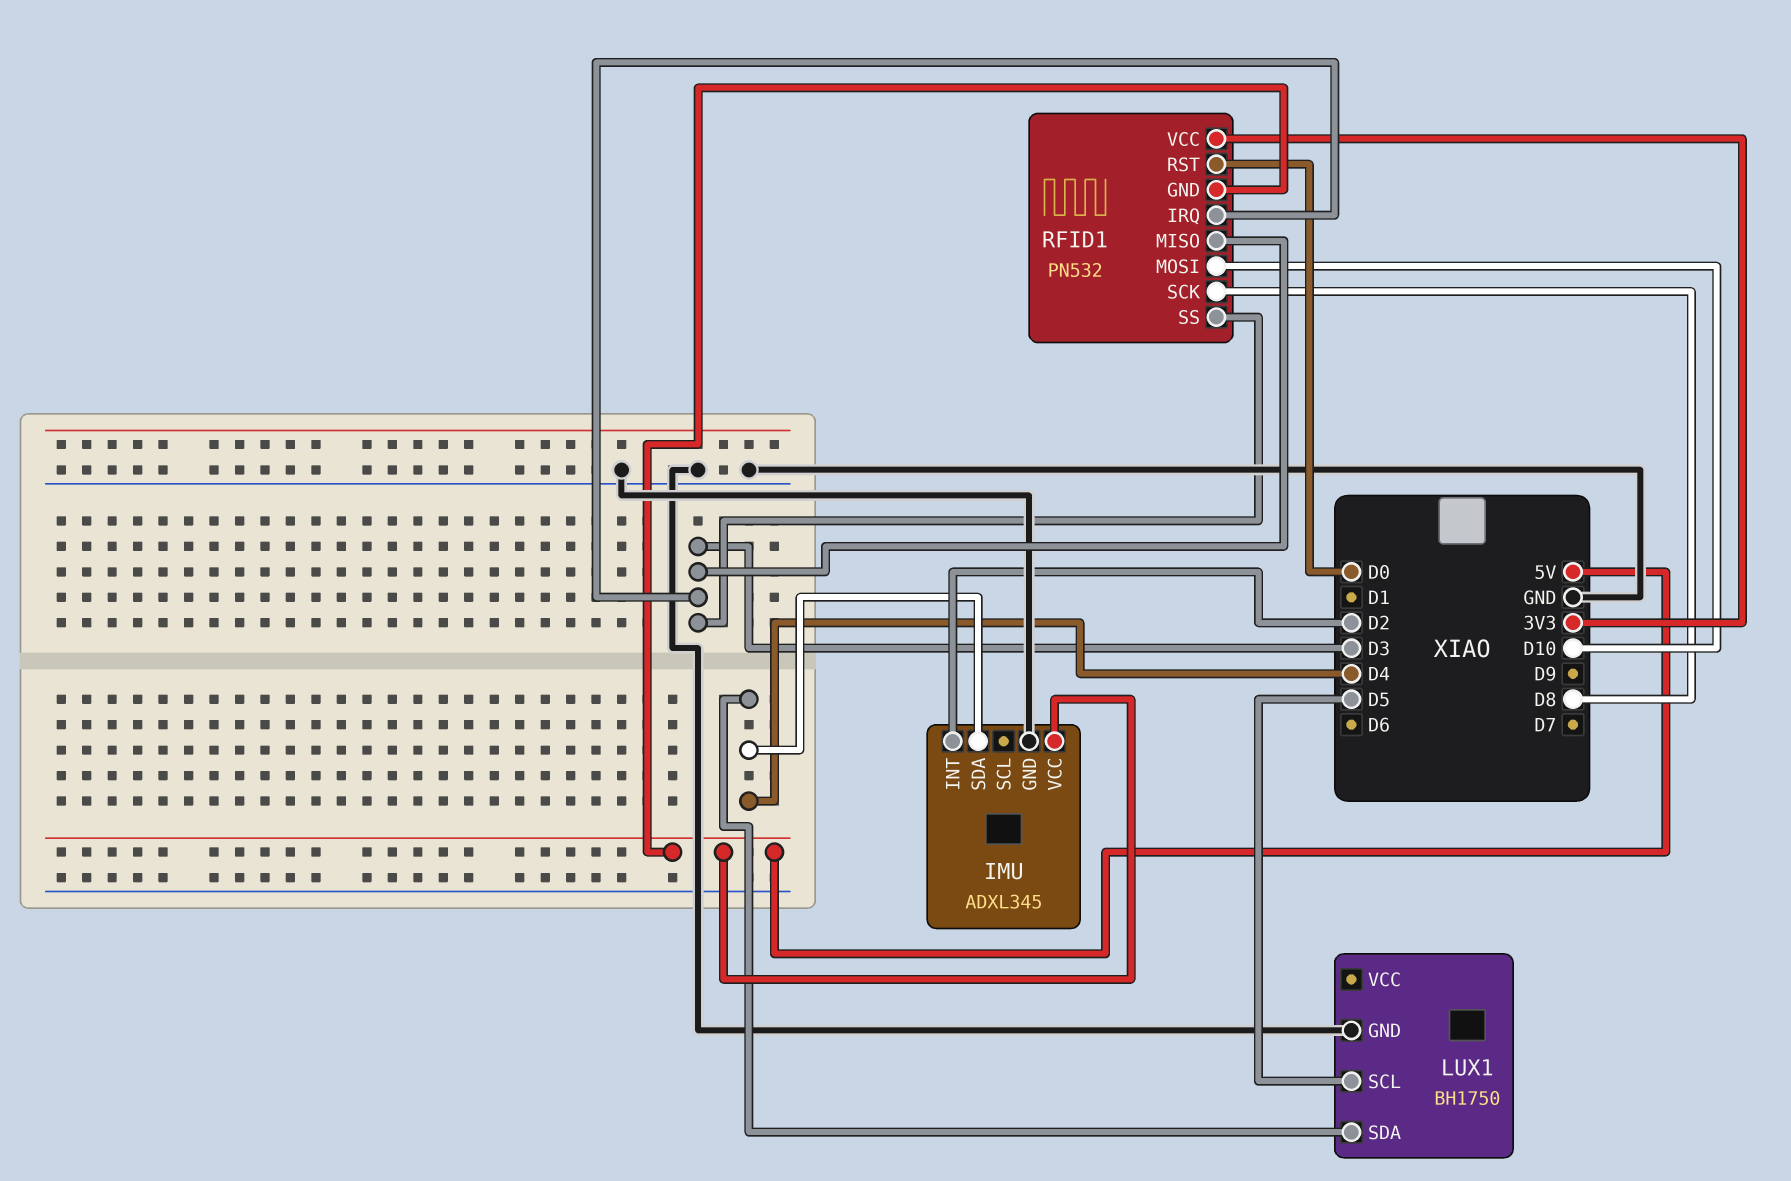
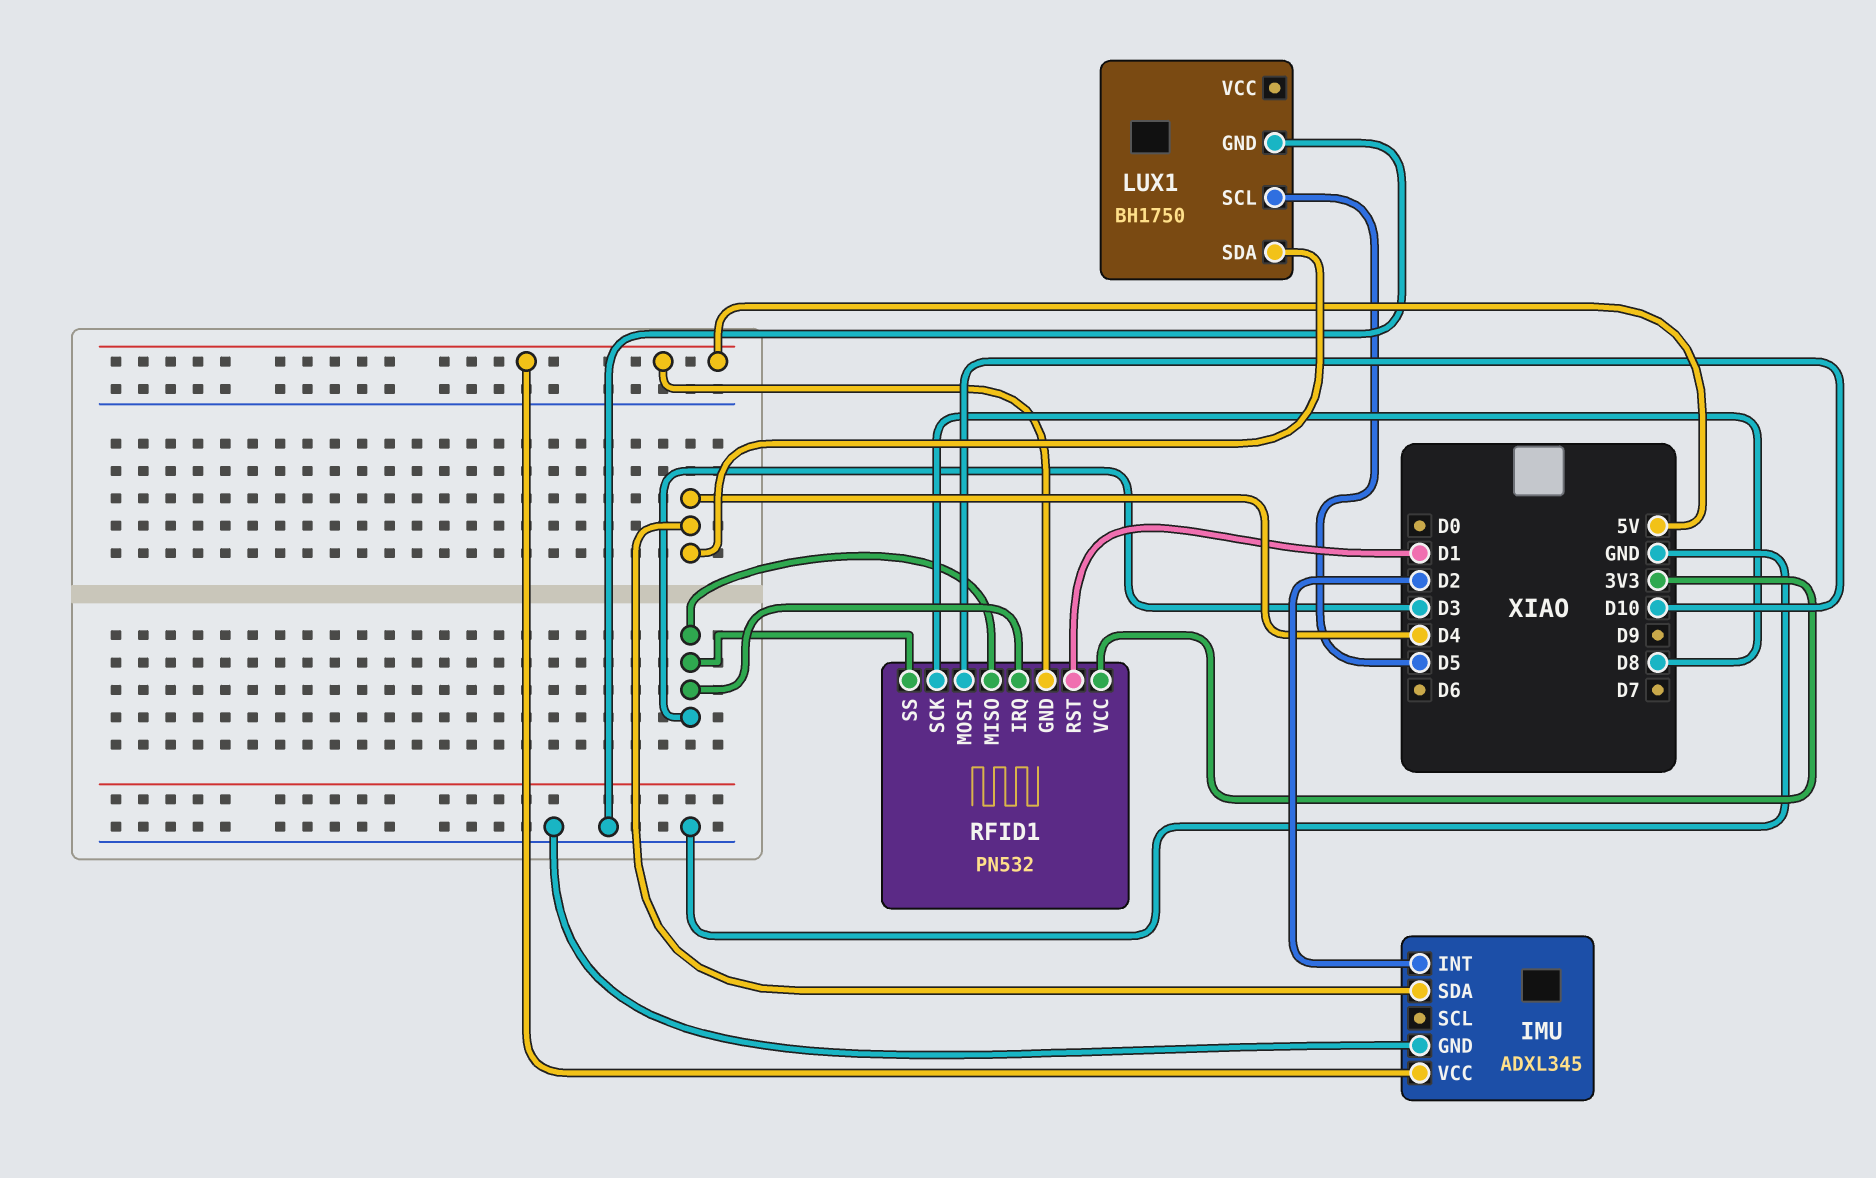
RFID1 pin RST: D0 -> D1

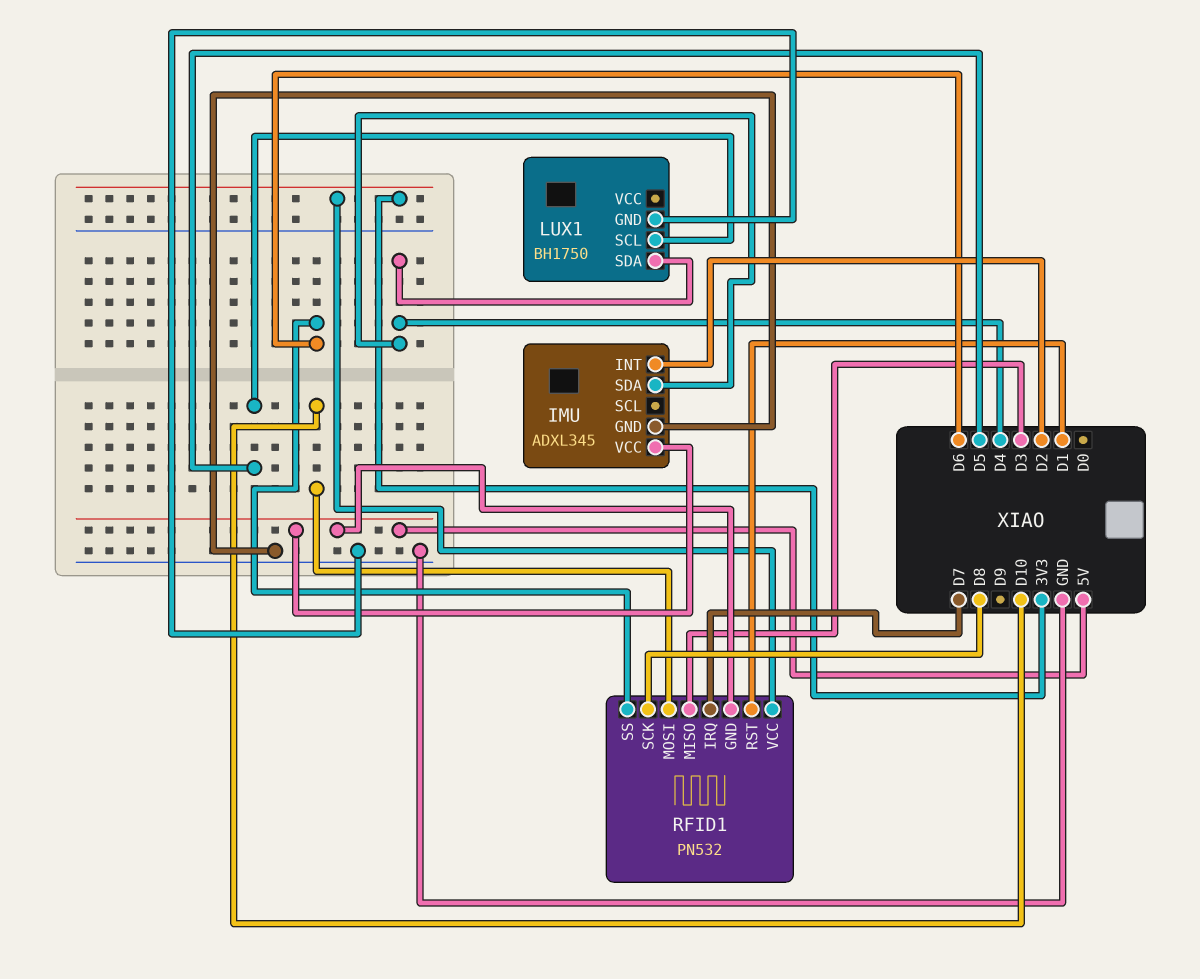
RFID1 pin IRQ: D3 -> D7
RFID1 pin SS: D3 -> D6

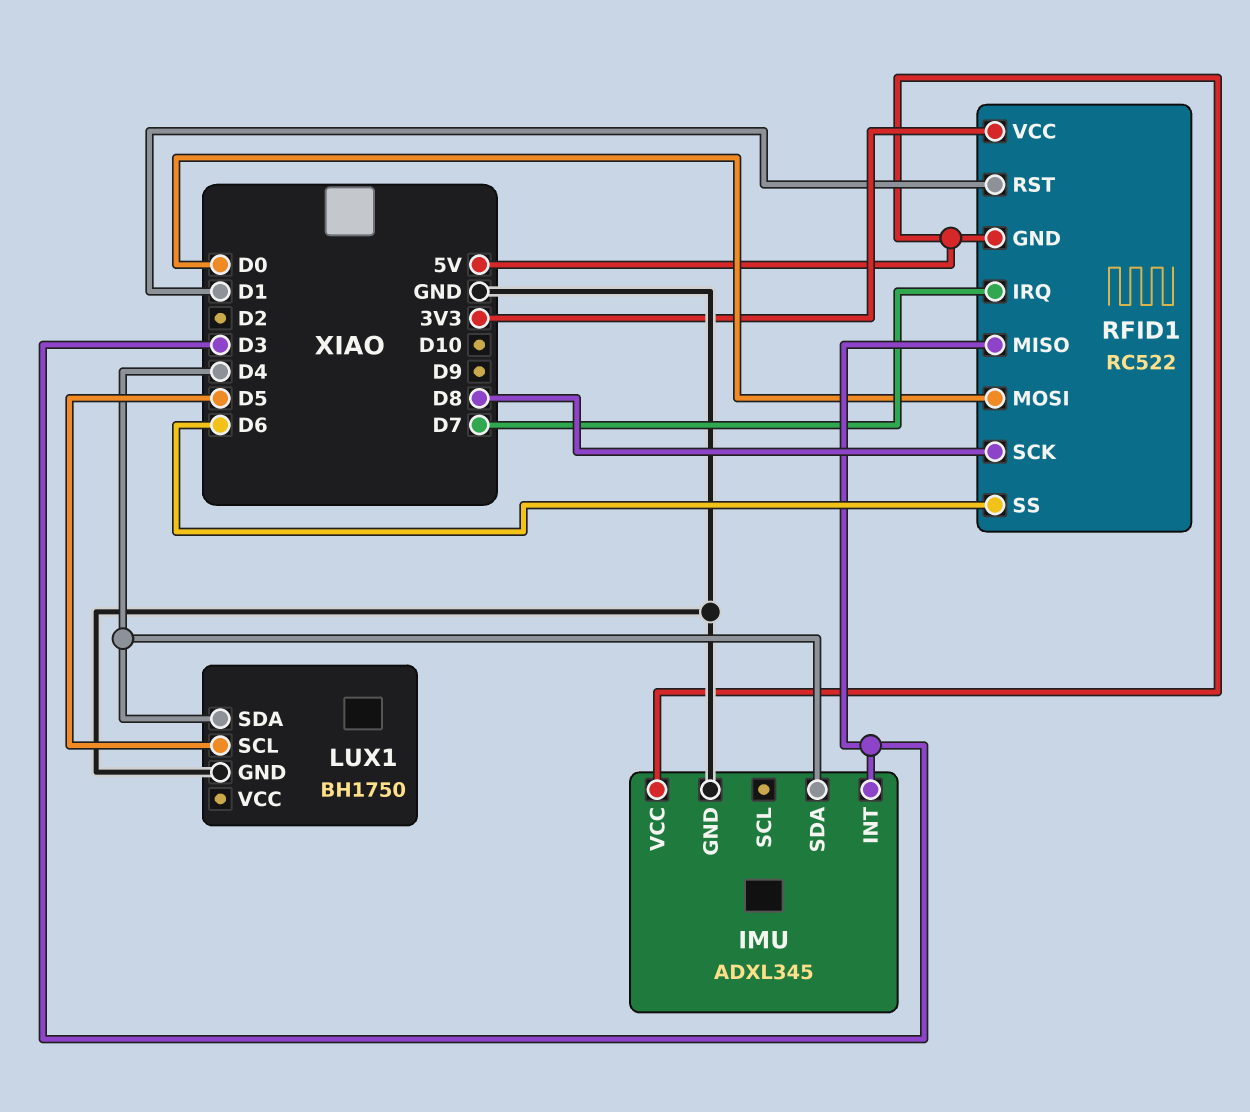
IMU pin INT: D2 -> D3
RFID1: PN532 -> RC522
RFID1 pin MOSI: D10 -> D0

